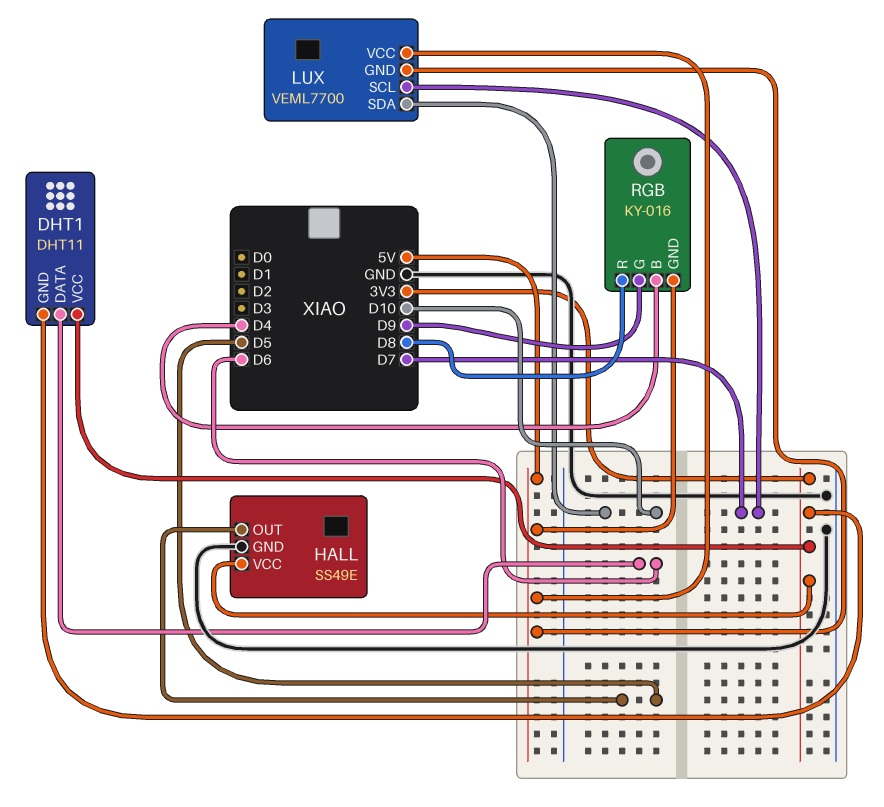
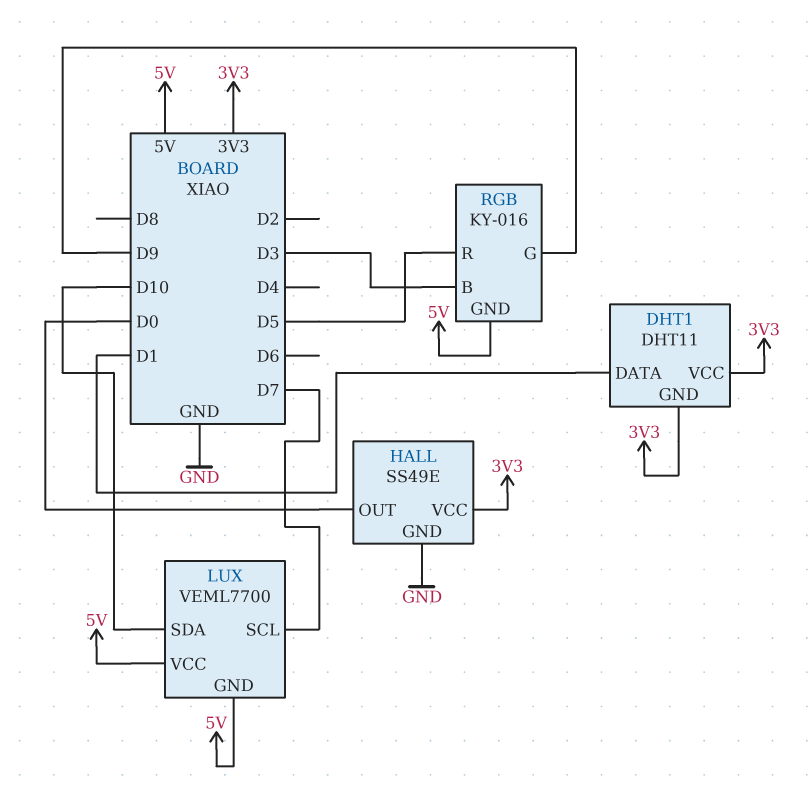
DHT1 pin DATA: D6 -> D1
HALL pin OUT: D5 -> D0
RGB pin B: D4 -> D3
RGB pin R: D8 -> D5

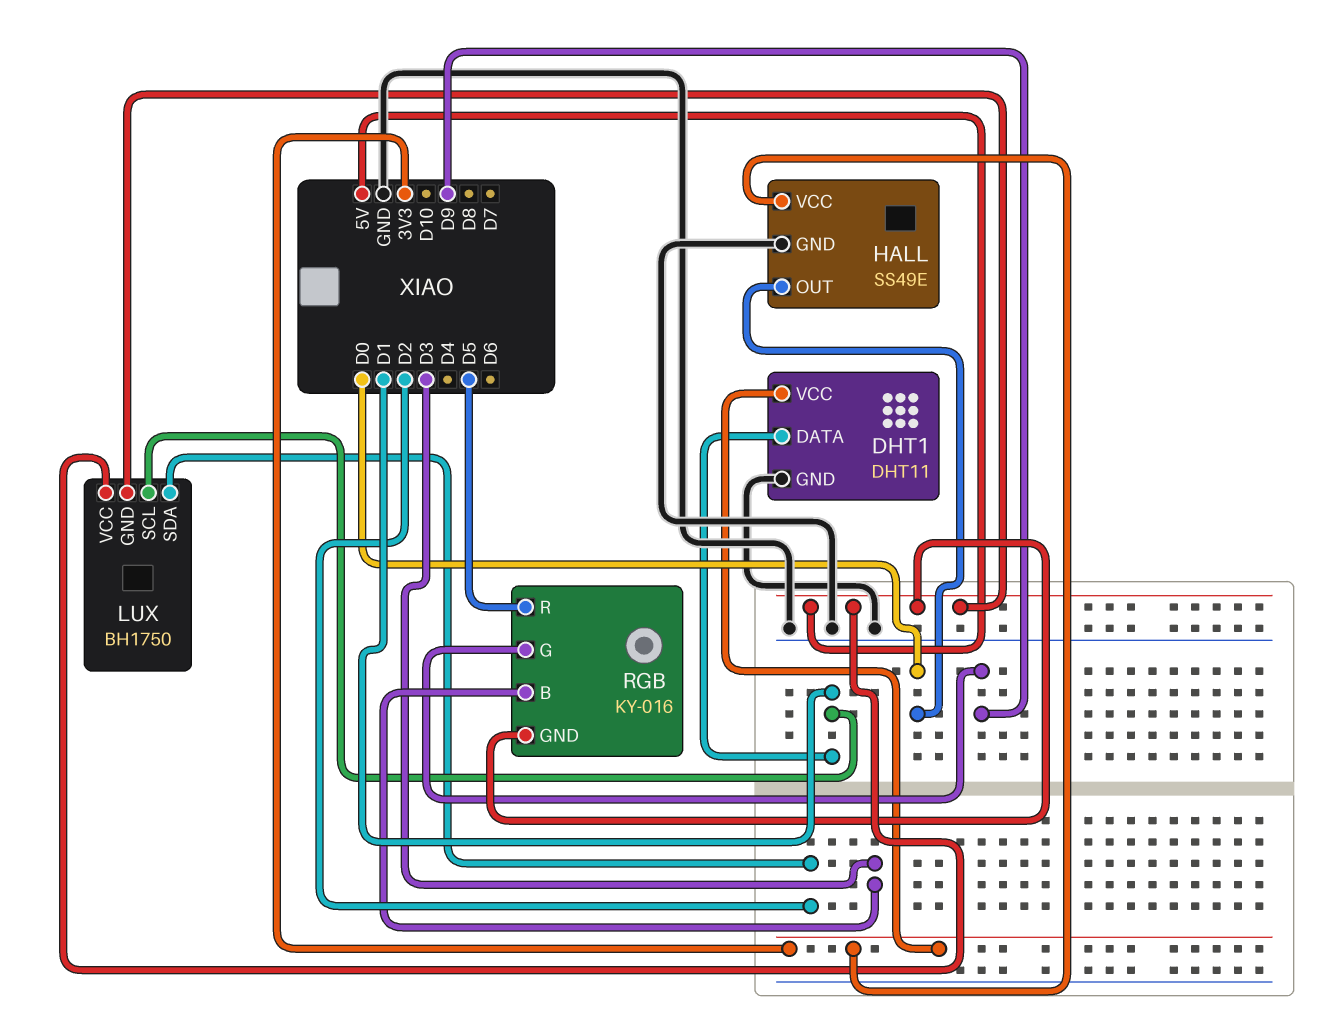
DHT1 pin GND: 3V3 -> GND
LUX: VEML7700 -> BH1750
LUX pin SCL: D7 -> D1
LUX pin SDA: D10 -> D2

